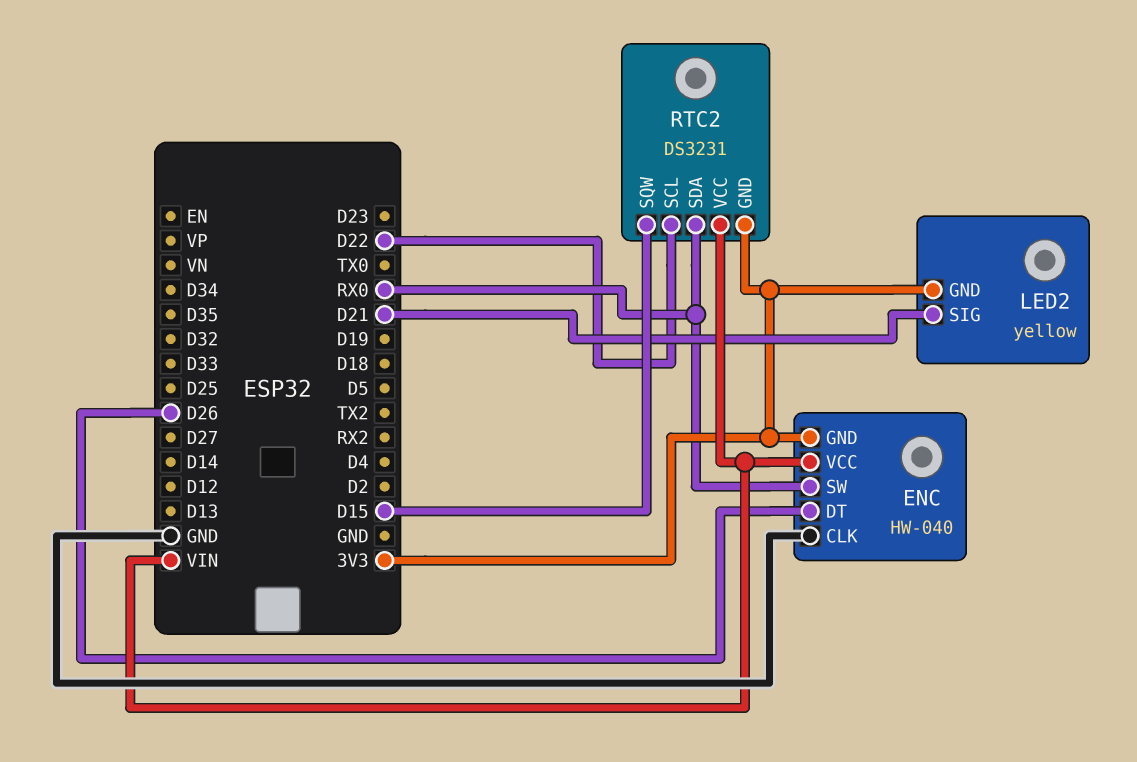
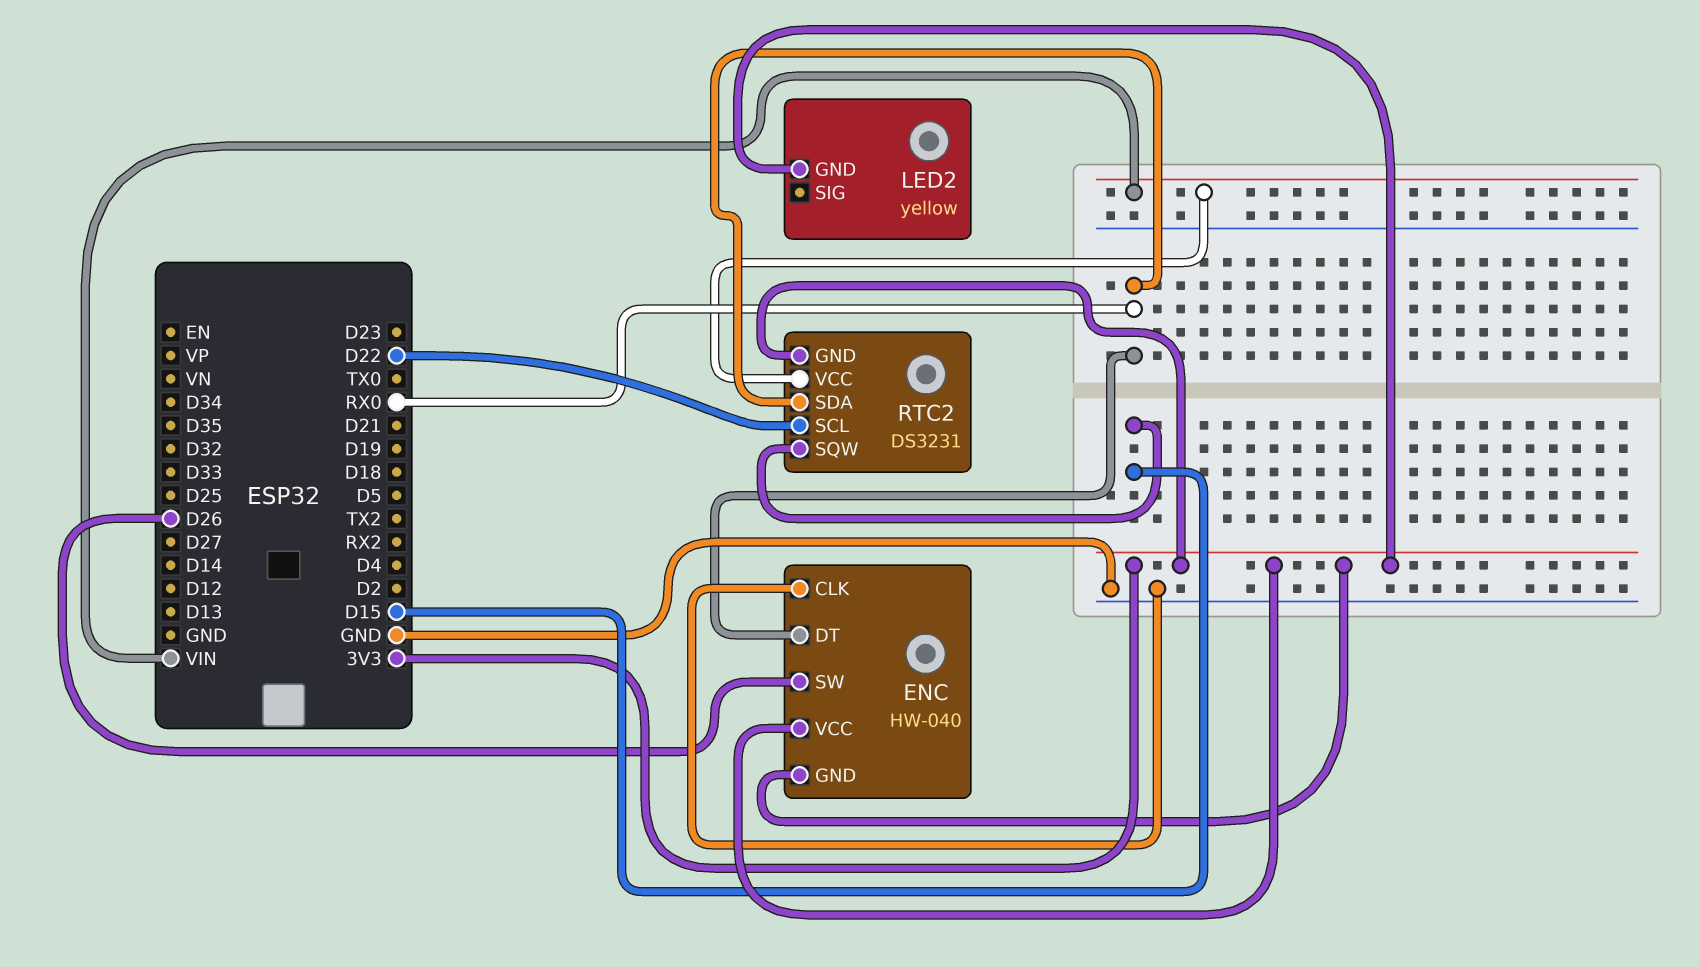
ENC pin DT: D26 -> RX0
ENC pin SW: RX0 -> D26
ENC pin VCC: VIN -> 3V3
LED2 pin SIG: D21 -> none

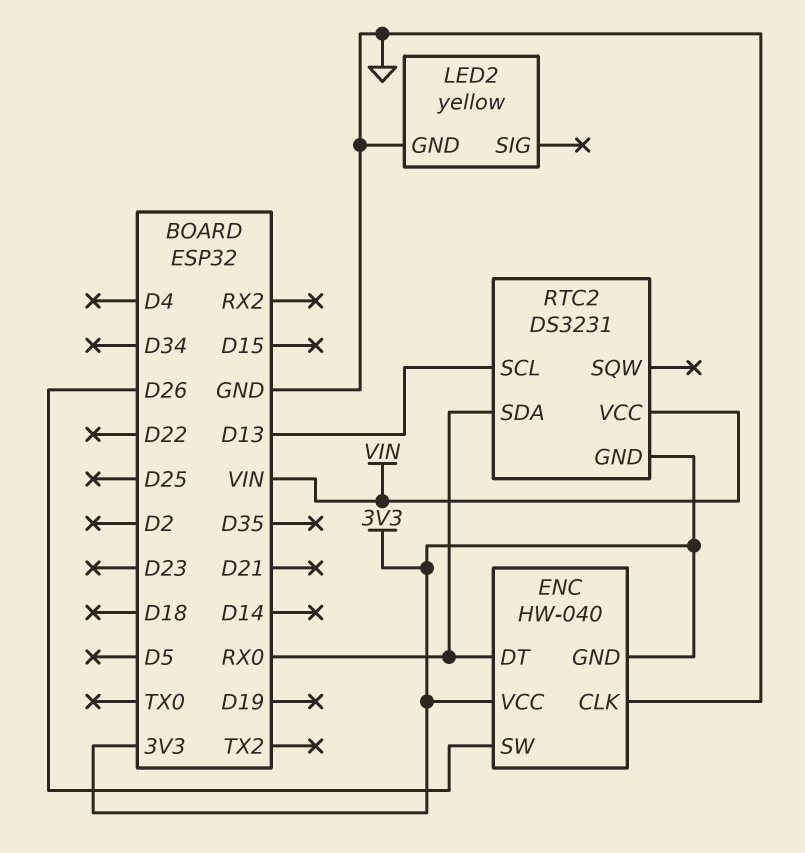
LED2 pin GND: 3V3 -> GND
RTC2 pin SCL: D22 -> D13
RTC2 pin SQW: D15 -> none

